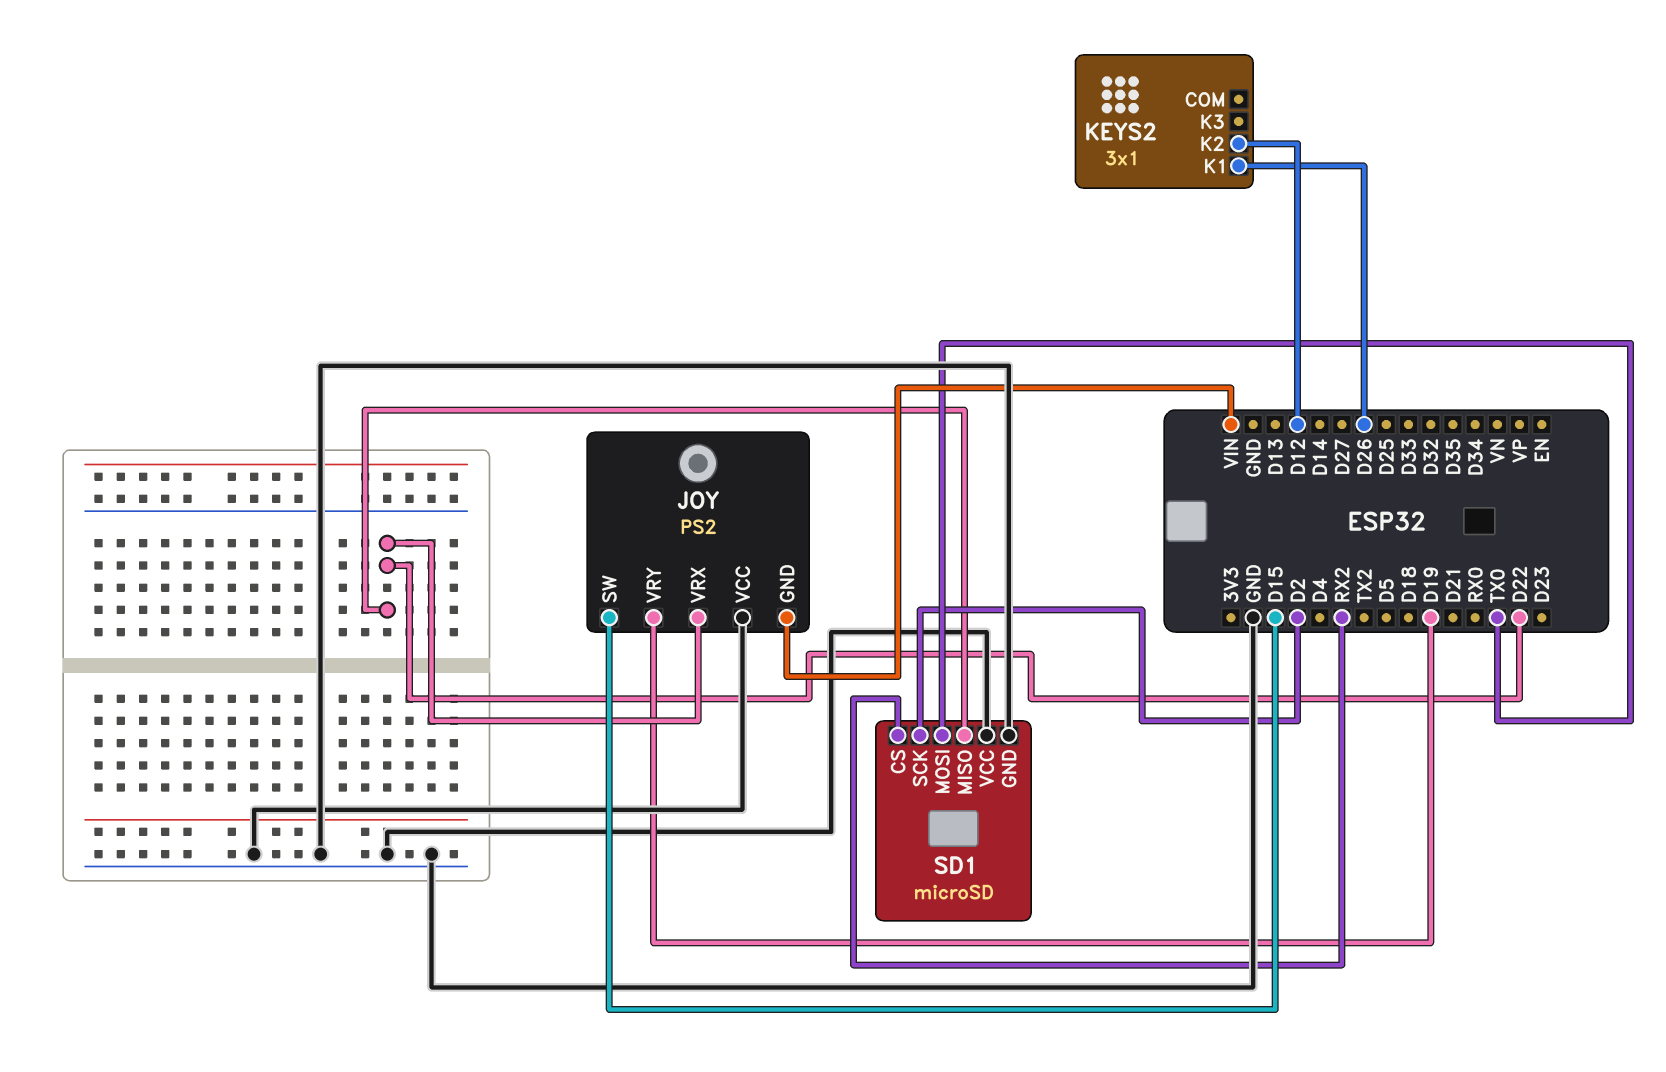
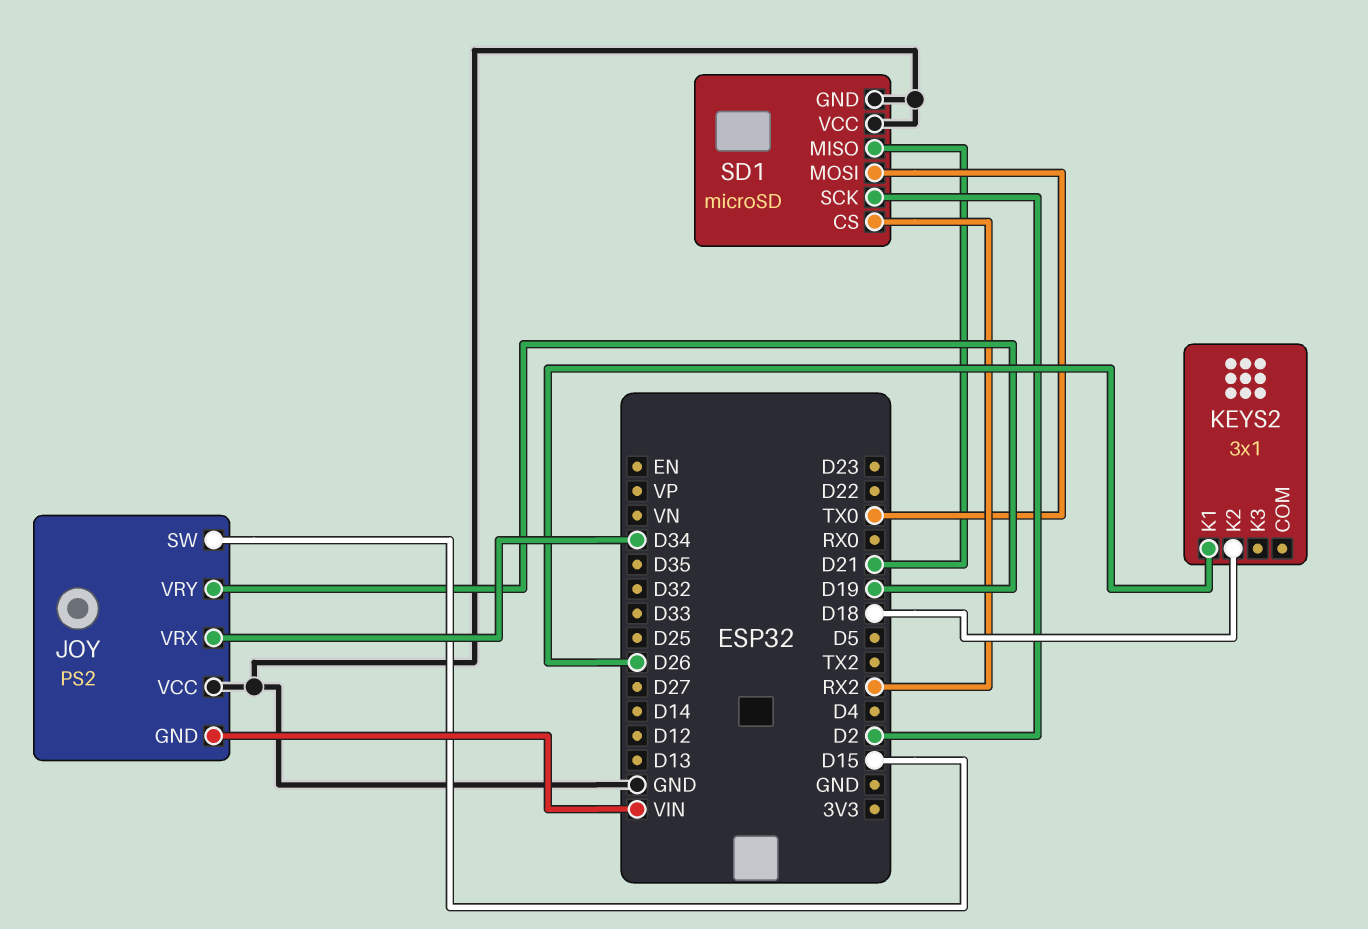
JOY pin VRX: D22 -> D34
KEYS2 pin K2: D12 -> D18
SD1 pin MISO: D22 -> D21

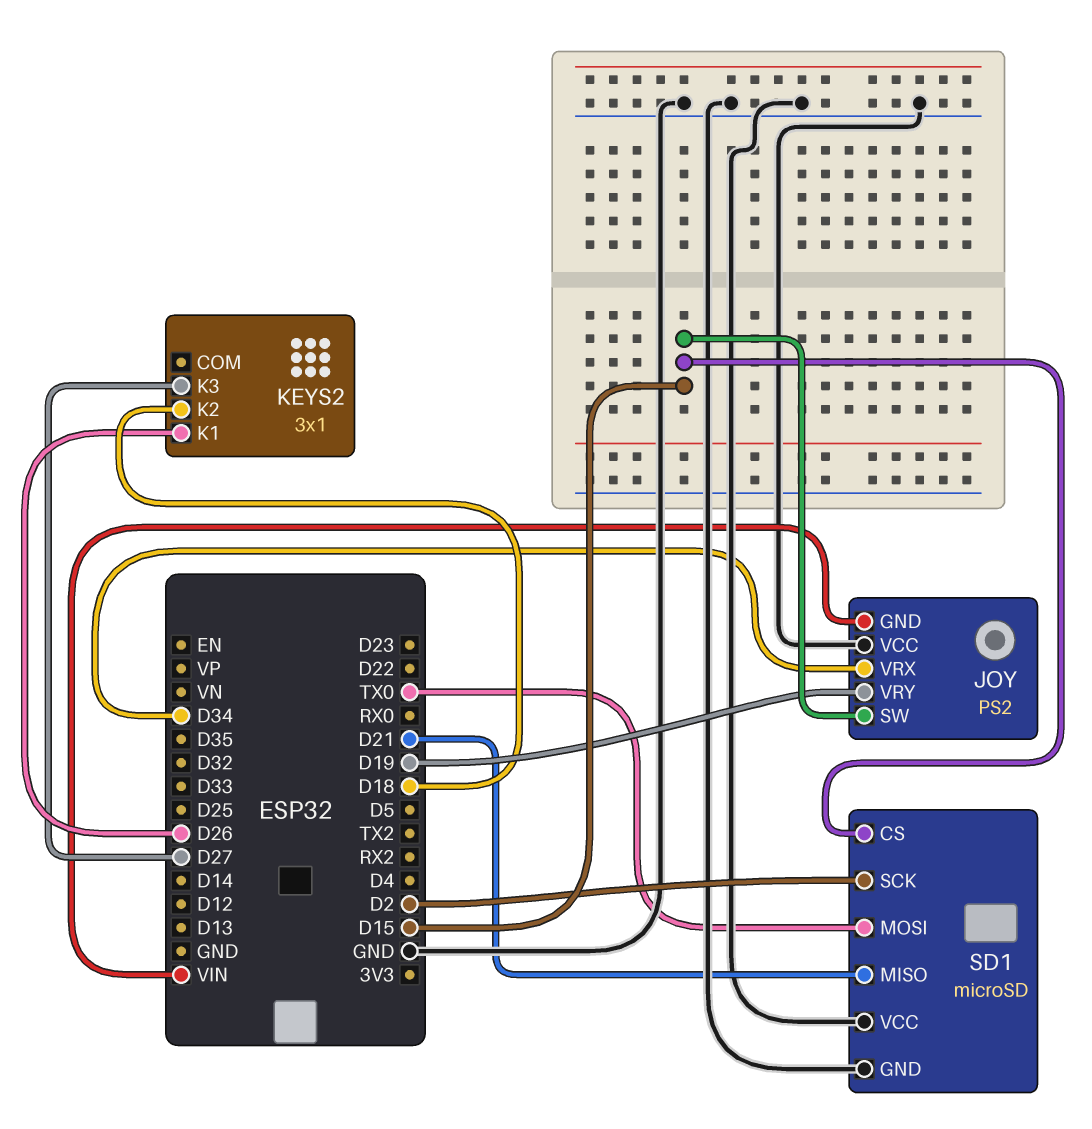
KEYS2 pin K3: none -> D27
SD1 pin CS: RX2 -> D15

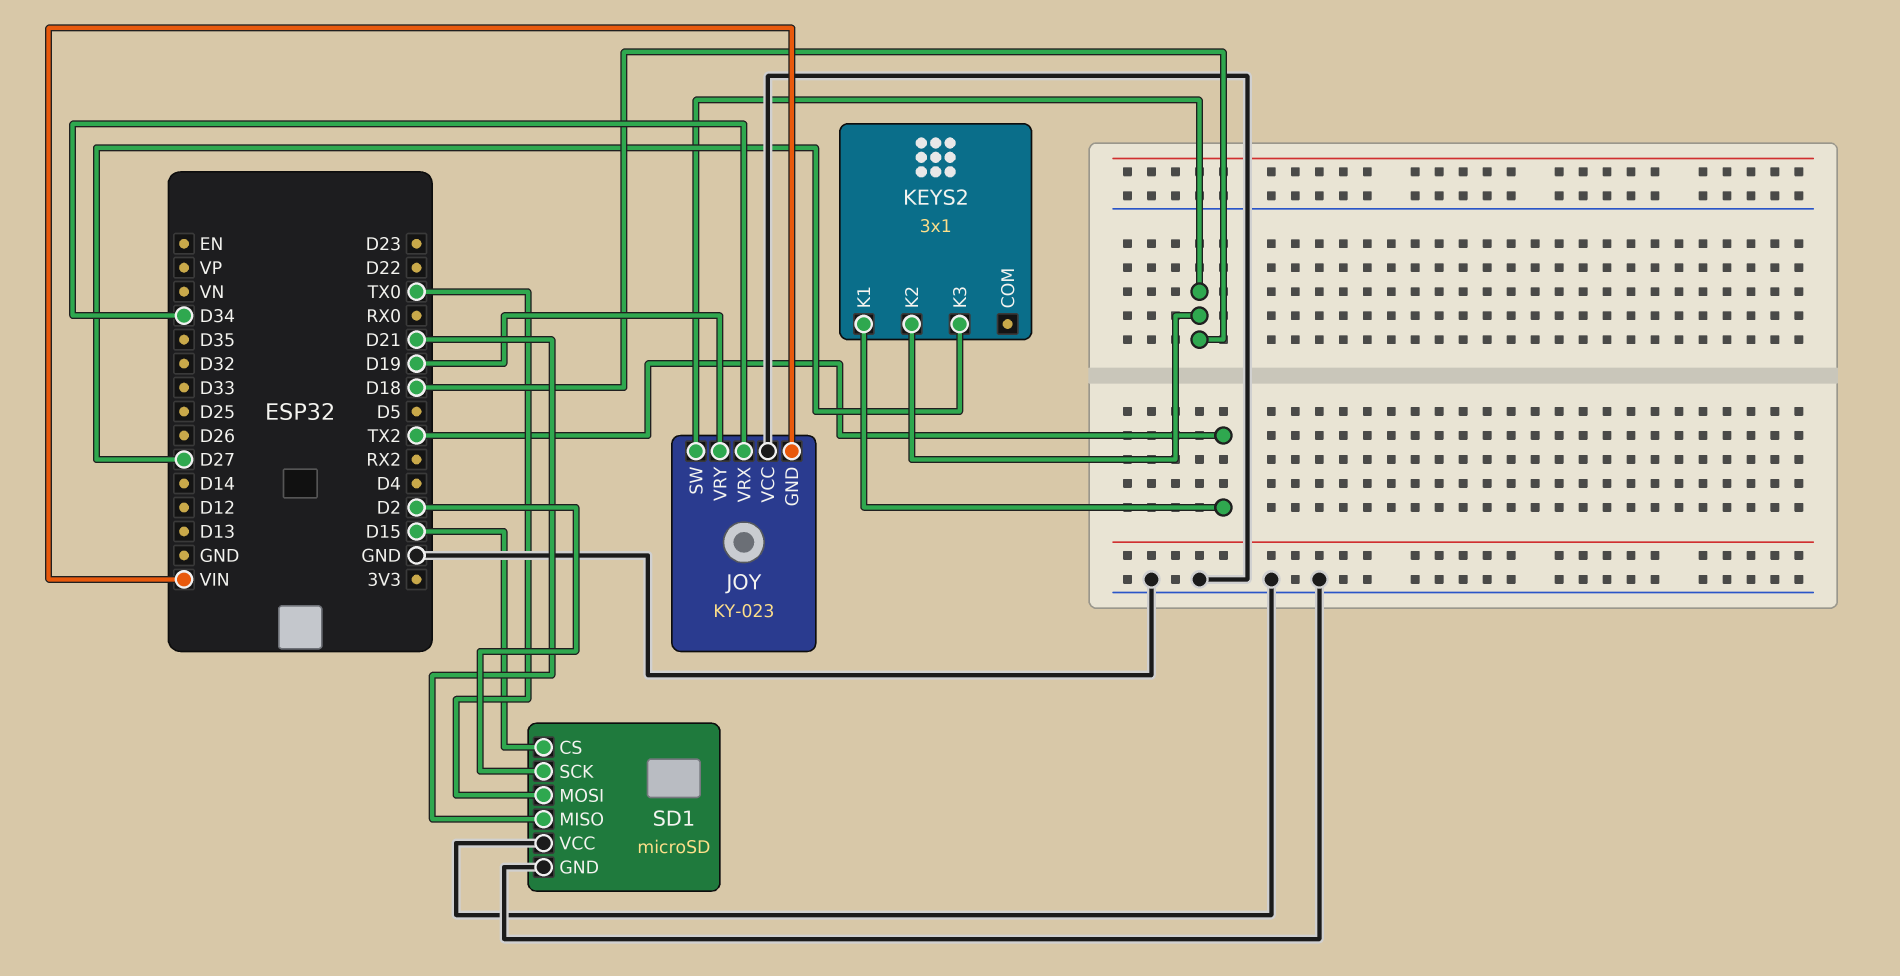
JOY: PS2 -> KY-023
JOY pin SW: D15 -> D18
KEYS2 pin K1: D26 -> TX2

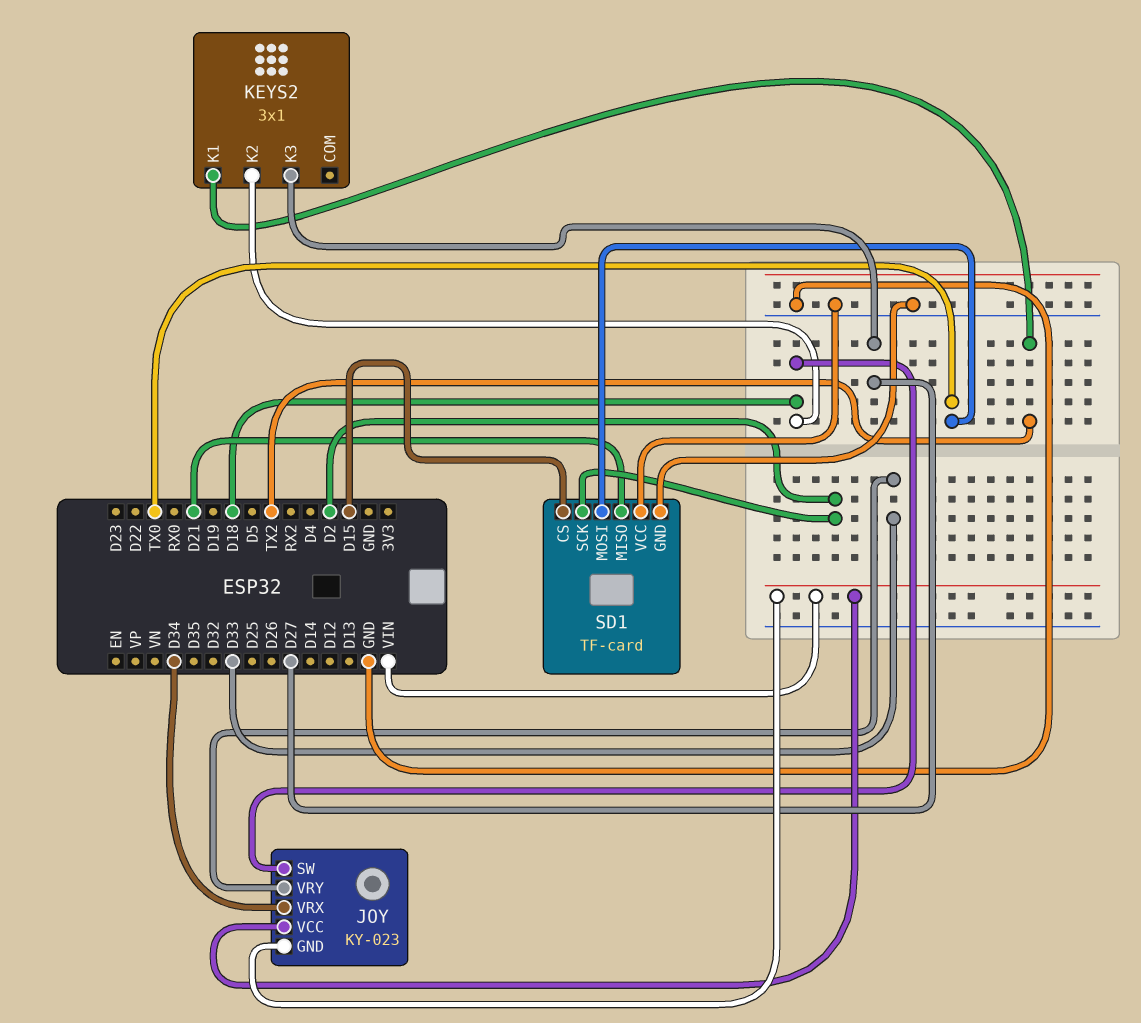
JOY pin VCC: GND -> VIN
JOY pin VRY: D19 -> D33
SD1: microSD -> TF-card

